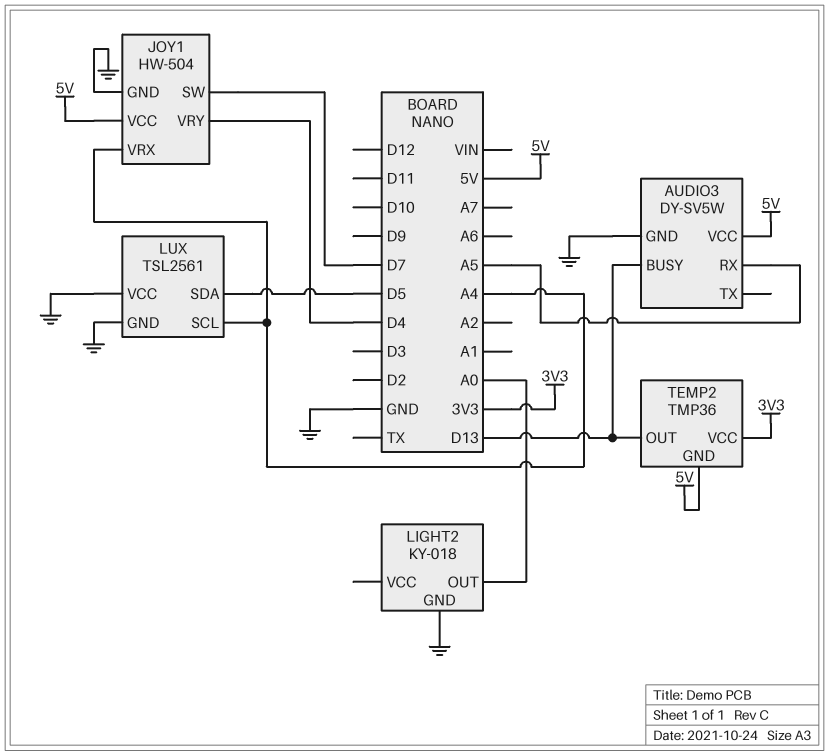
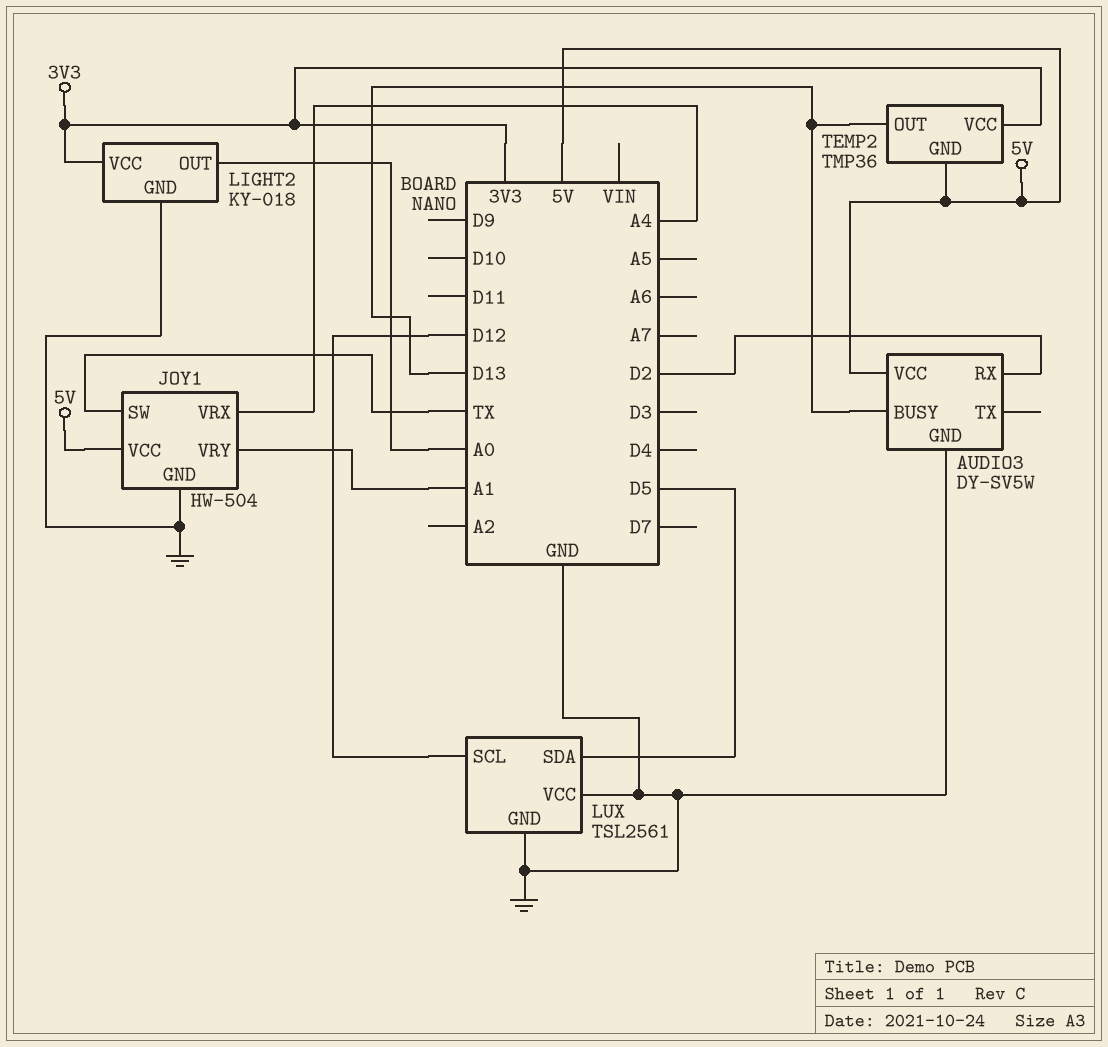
AUDIO3 pin RX: A5 -> D2
JOY1 pin SW: D7 -> TX
JOY1 pin VRY: D4 -> A1
LIGHT2 pin VCC: none -> 3V3
LUX pin SCL: A4 -> D12

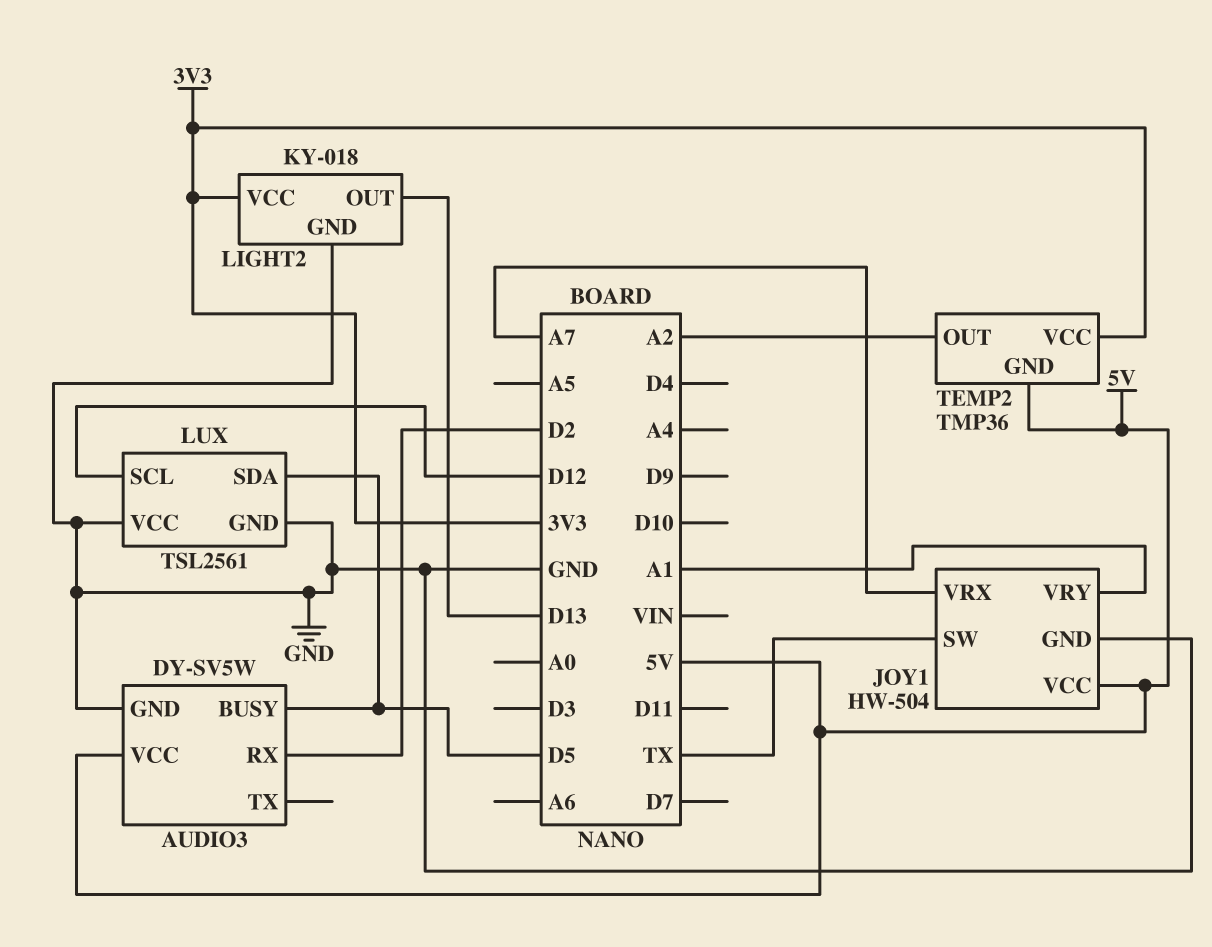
AUDIO3 pin BUSY: D13 -> D5
JOY1 pin VRX: A4 -> A7
LIGHT2 pin OUT: A0 -> D13
TEMP2 pin OUT: D13 -> A2

